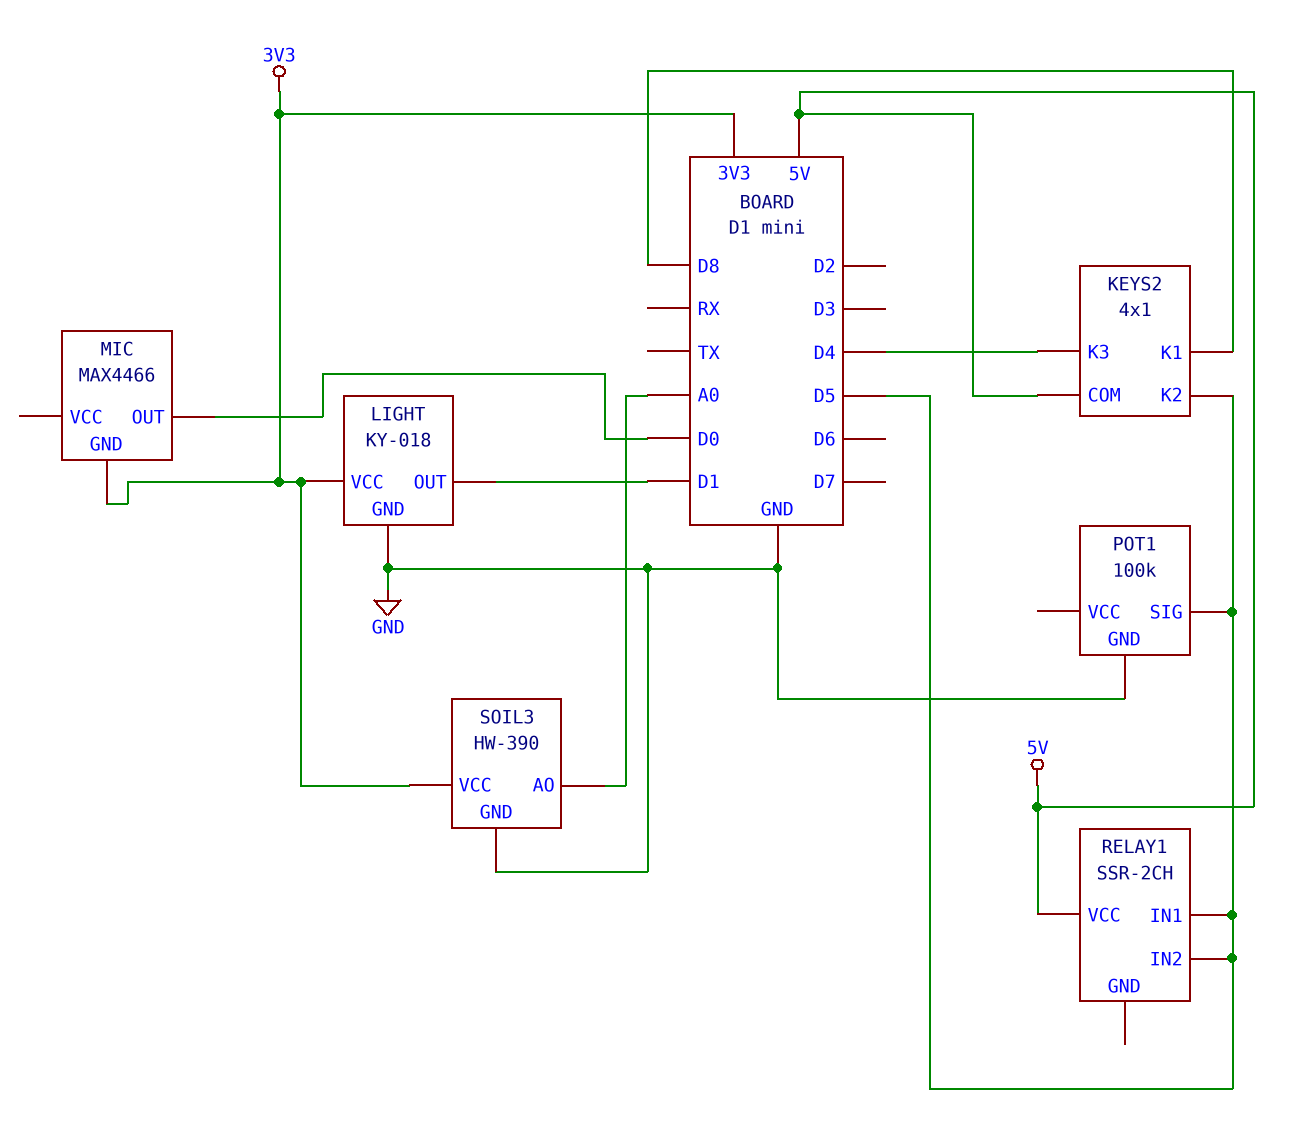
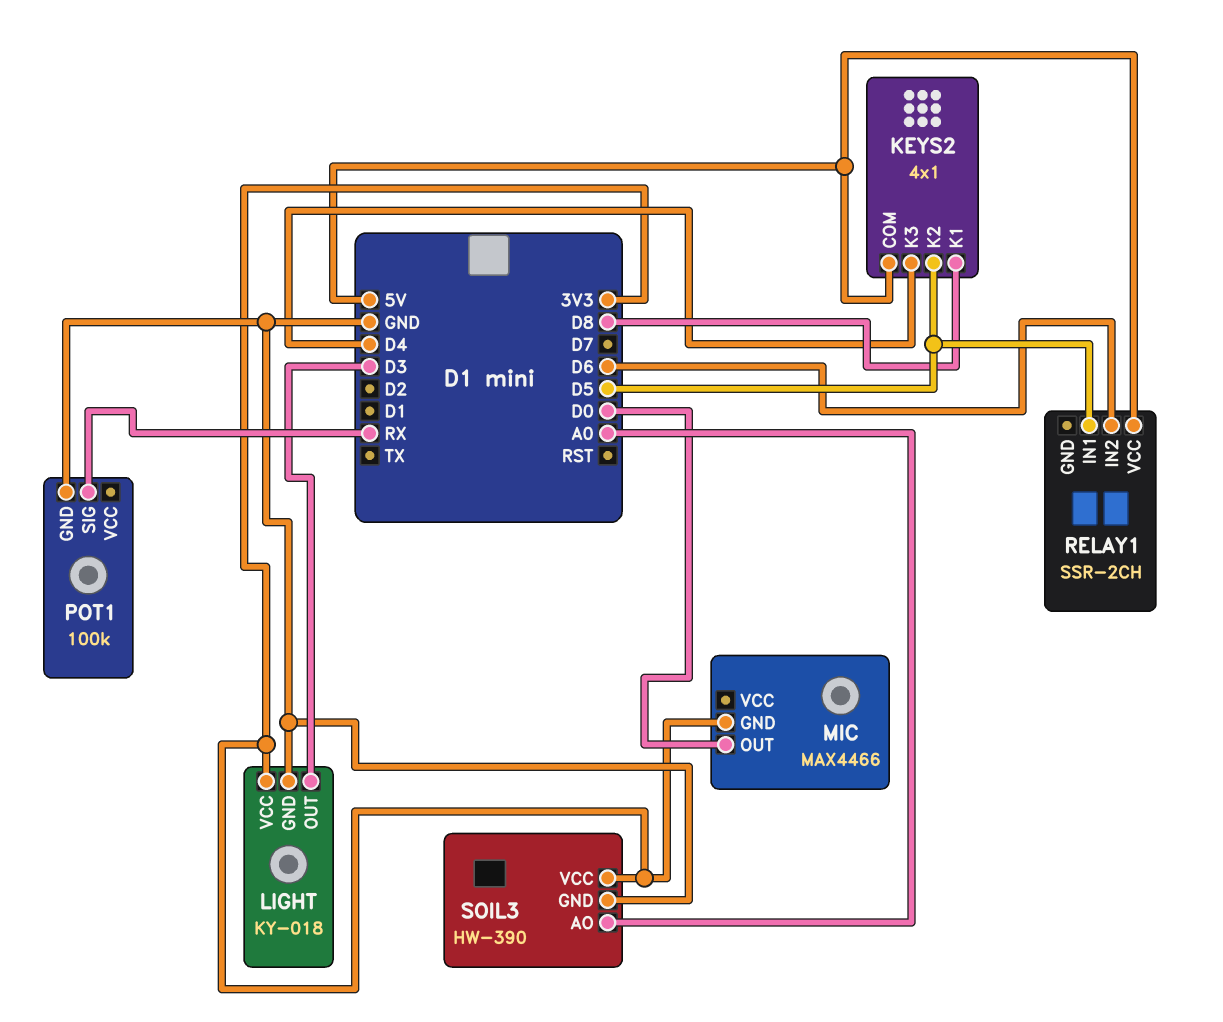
LIGHT pin OUT: D1 -> D3
POT1 pin SIG: D5 -> RX
RELAY1 pin IN2: D5 -> D6

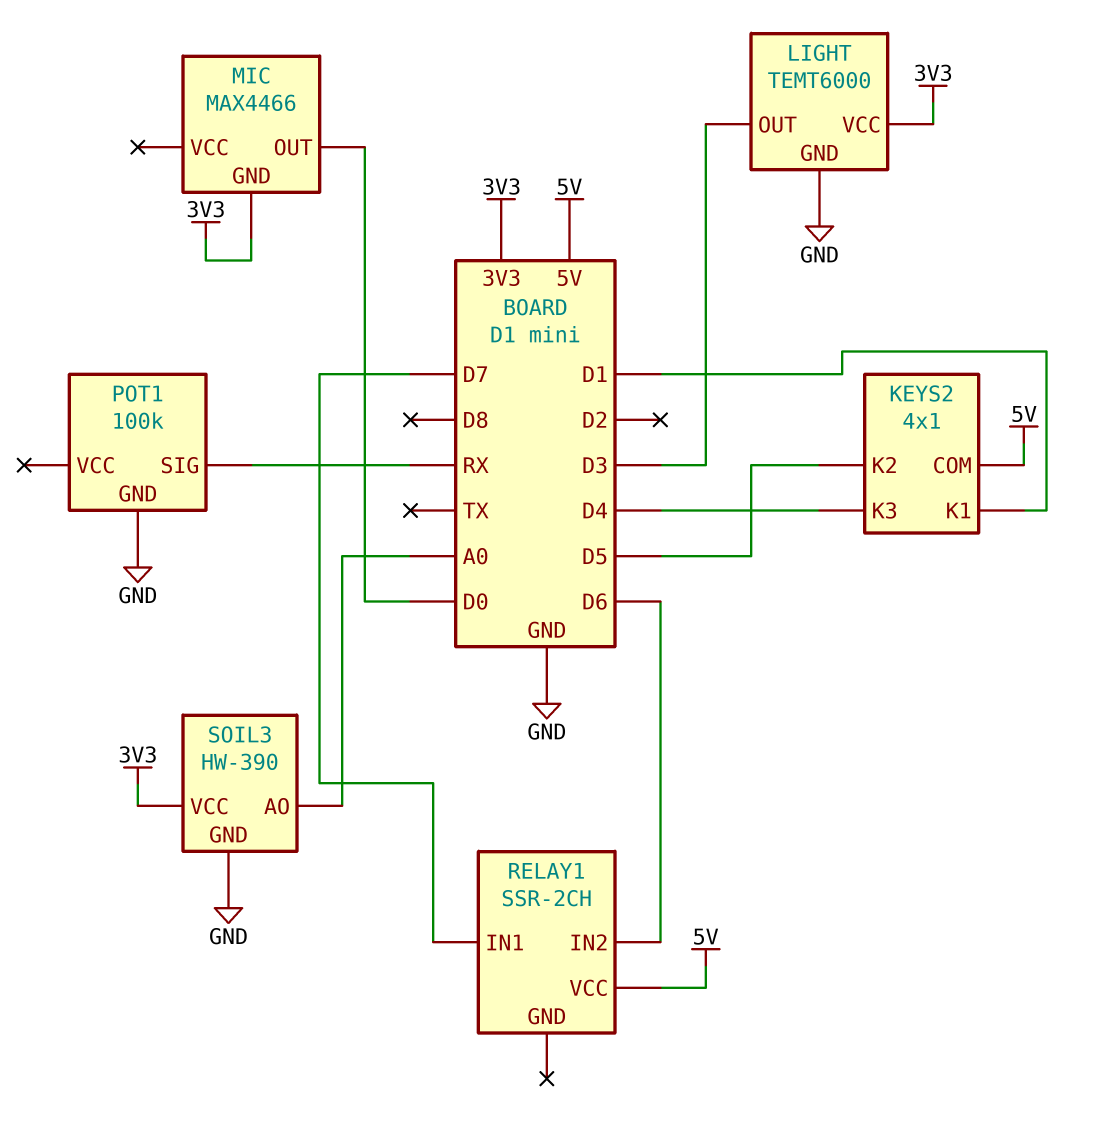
KEYS2 pin K1: D8 -> D1
LIGHT: KY-018 -> TEMT6000
RELAY1 pin IN1: D5 -> D7

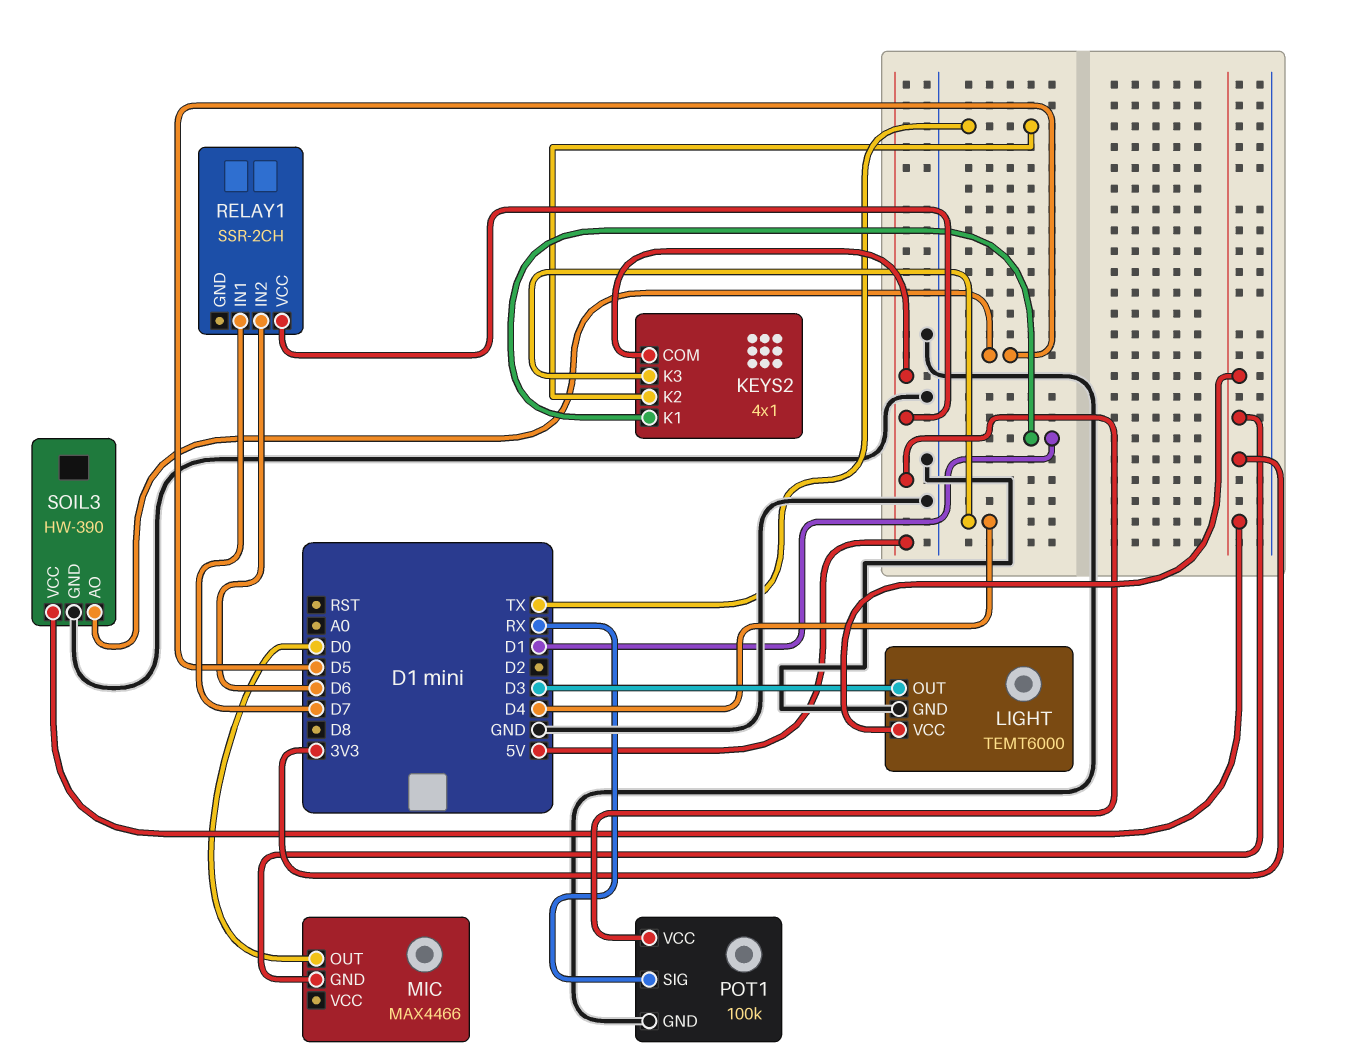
KEYS2 pin K2: D5 -> TX
POT1 pin VCC: none -> 5V
SOIL3 pin AO: A0 -> D5

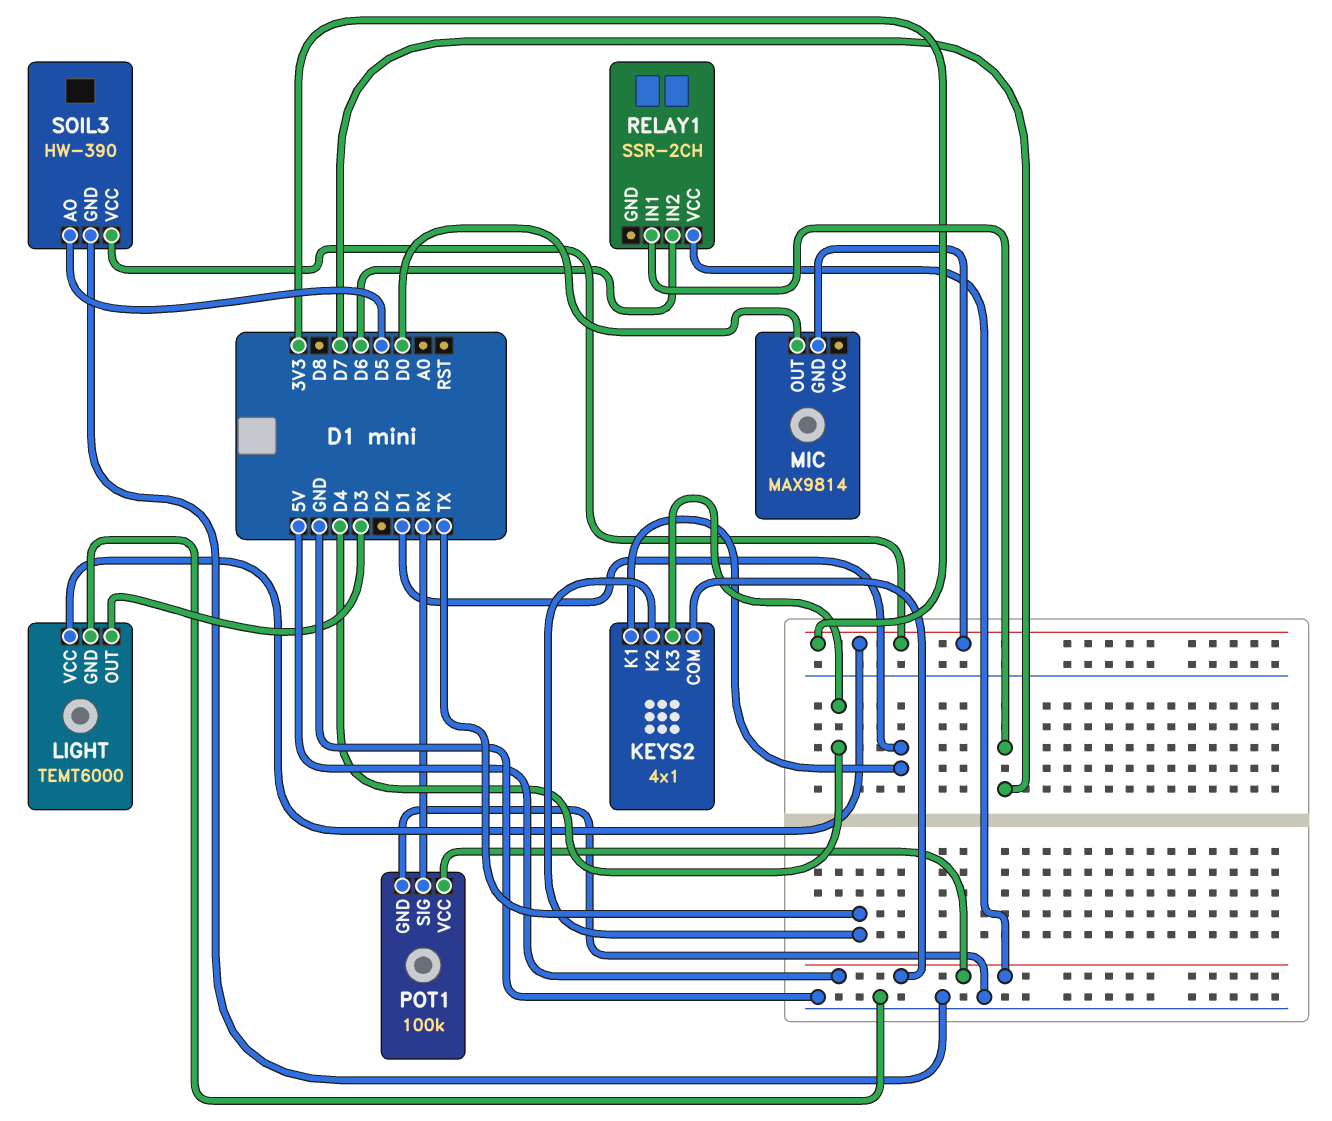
MIC: MAX4466 -> MAX9814

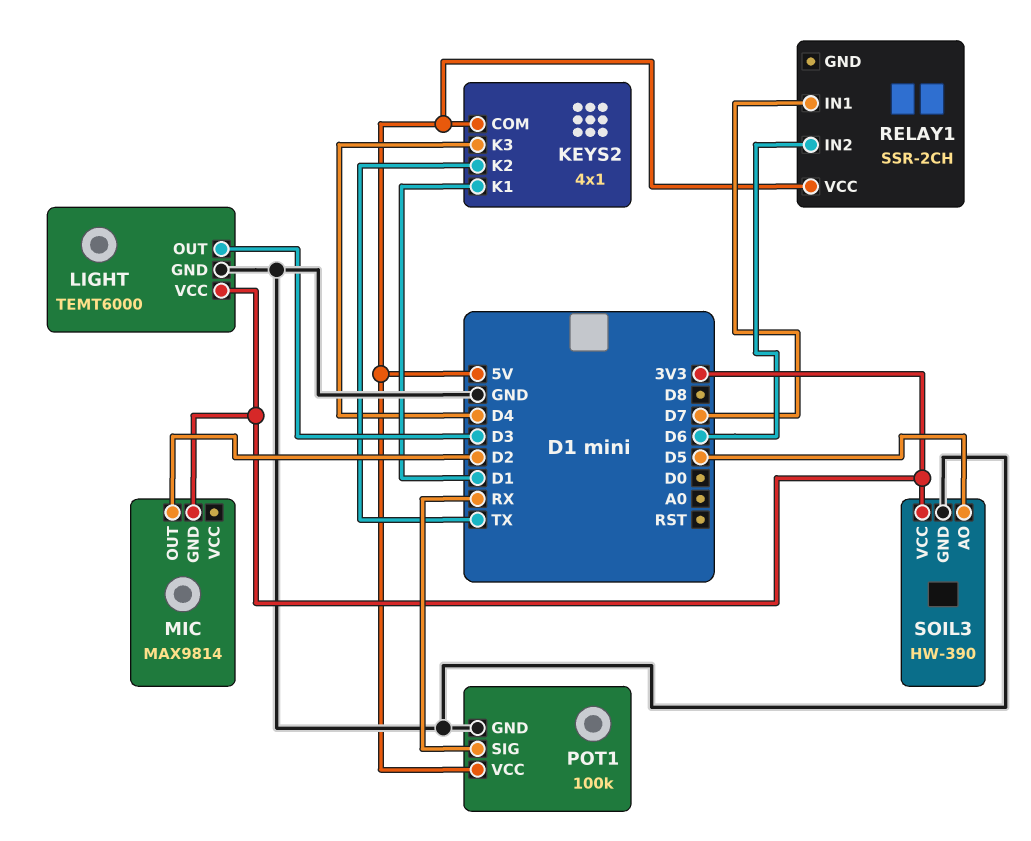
MIC pin OUT: D0 -> D2

